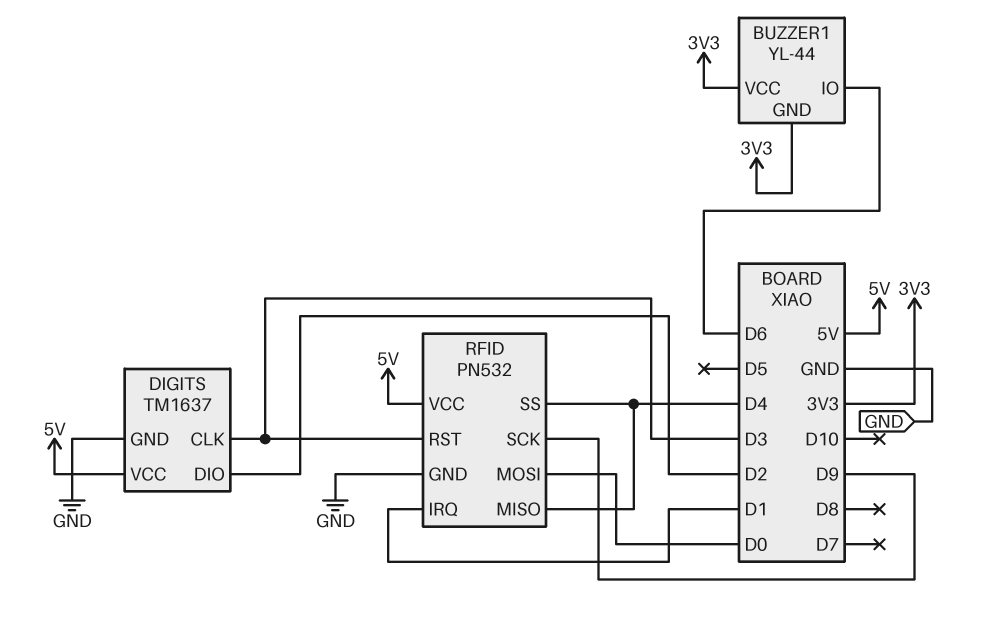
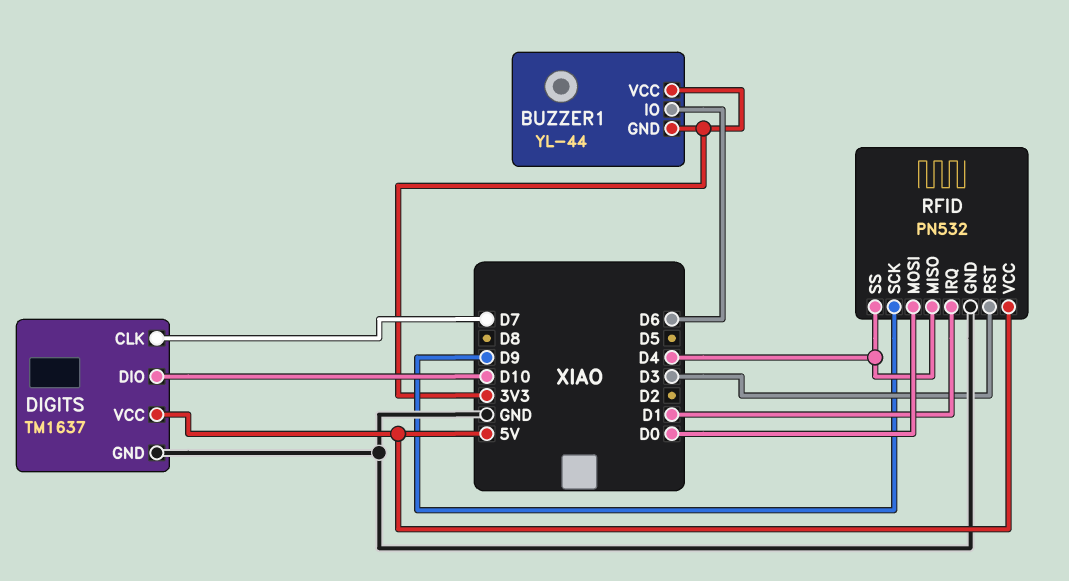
DIGITS pin CLK: D3 -> D7
DIGITS pin DIO: D2 -> D10

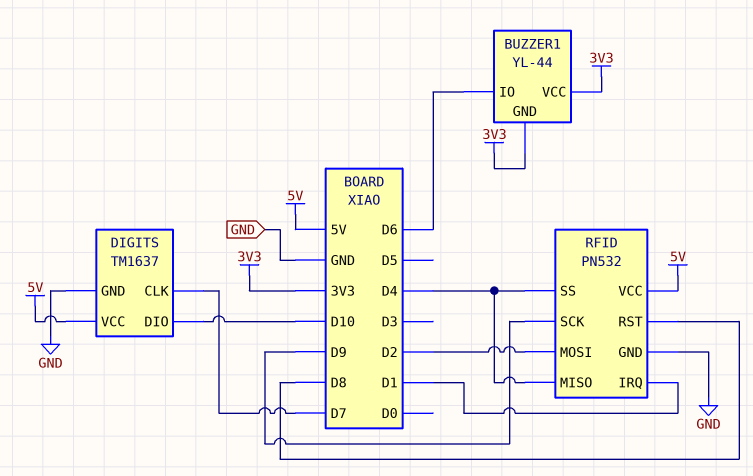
RFID pin MOSI: D0 -> D2
RFID pin RST: D3 -> D8

